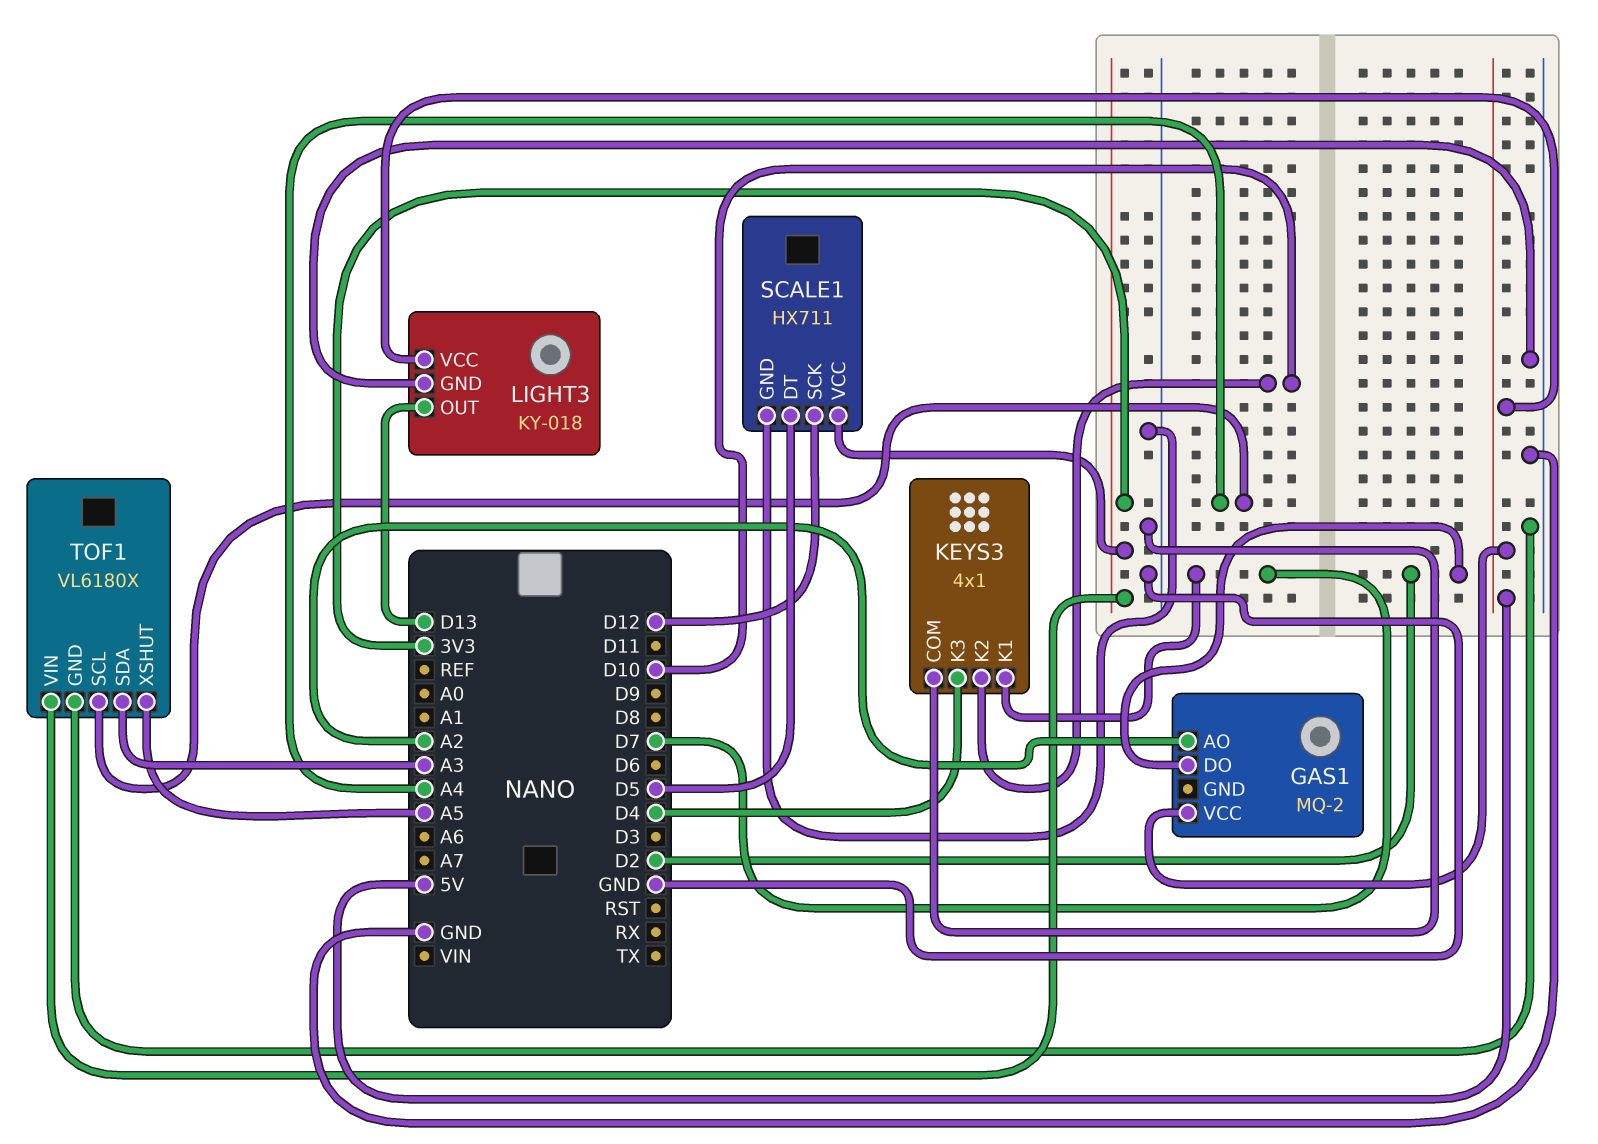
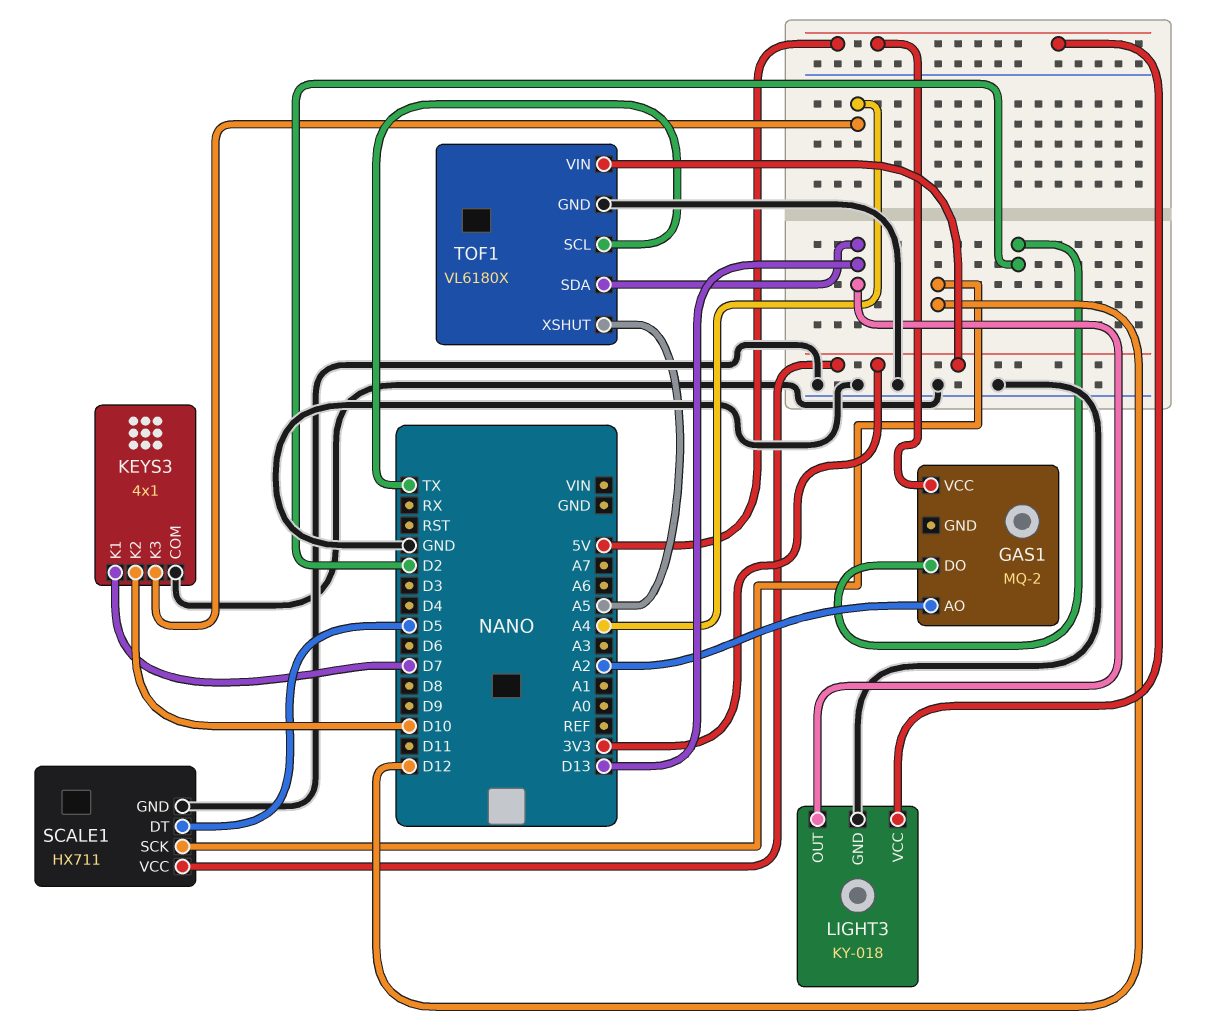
KEYS3 pin K3: D4 -> A4
TOF1 pin SCL: A4 -> TX
TOF1 pin SDA: A3 -> D13

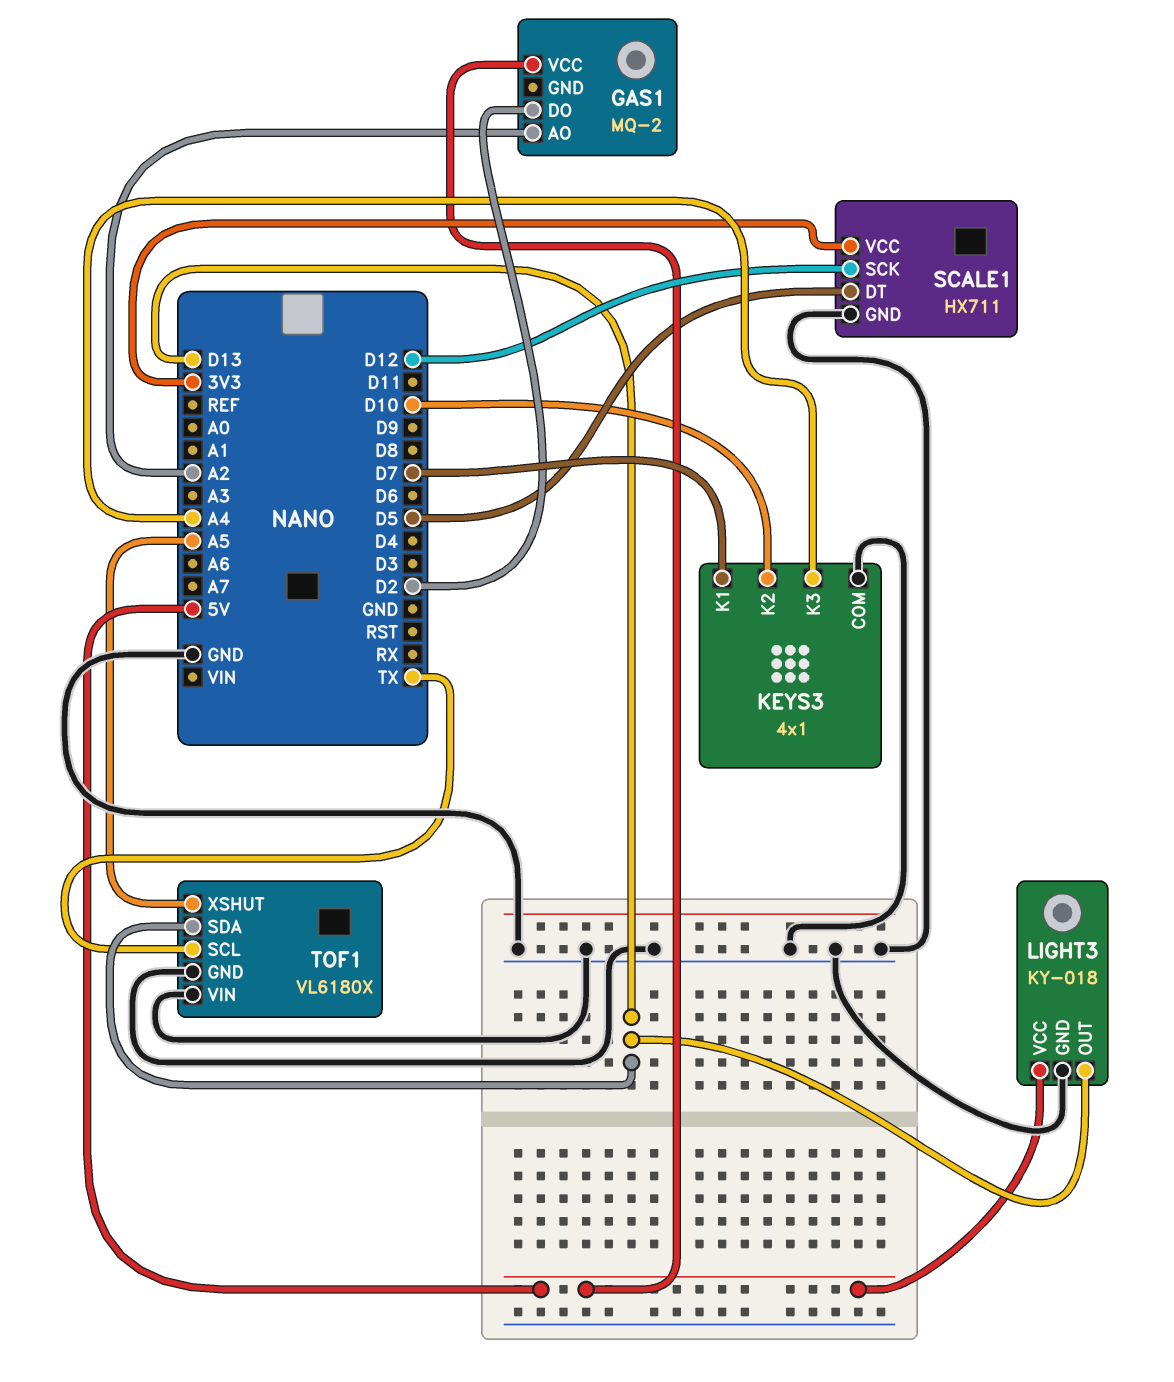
TOF1 pin VIN: 3V3 -> GND

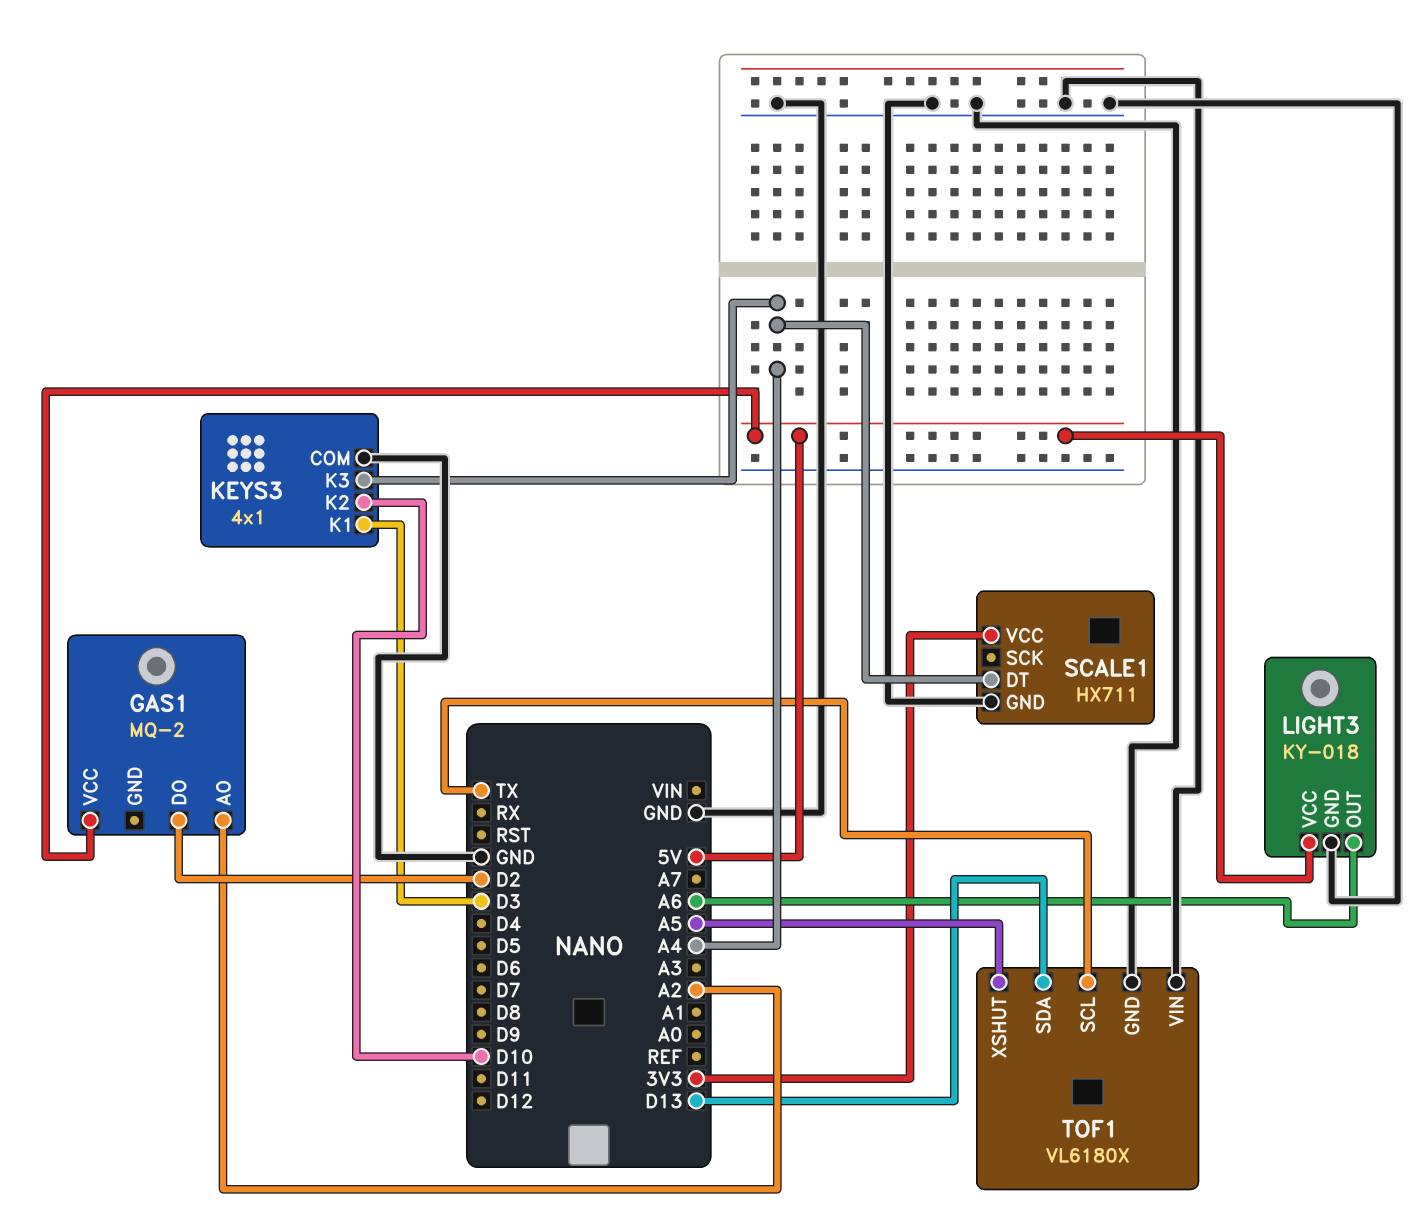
KEYS3 pin K1: D7 -> D3
LIGHT3 pin OUT: D13 -> A6
SCALE1 pin DT: D5 -> A4
SCALE1 pin SCK: D12 -> none

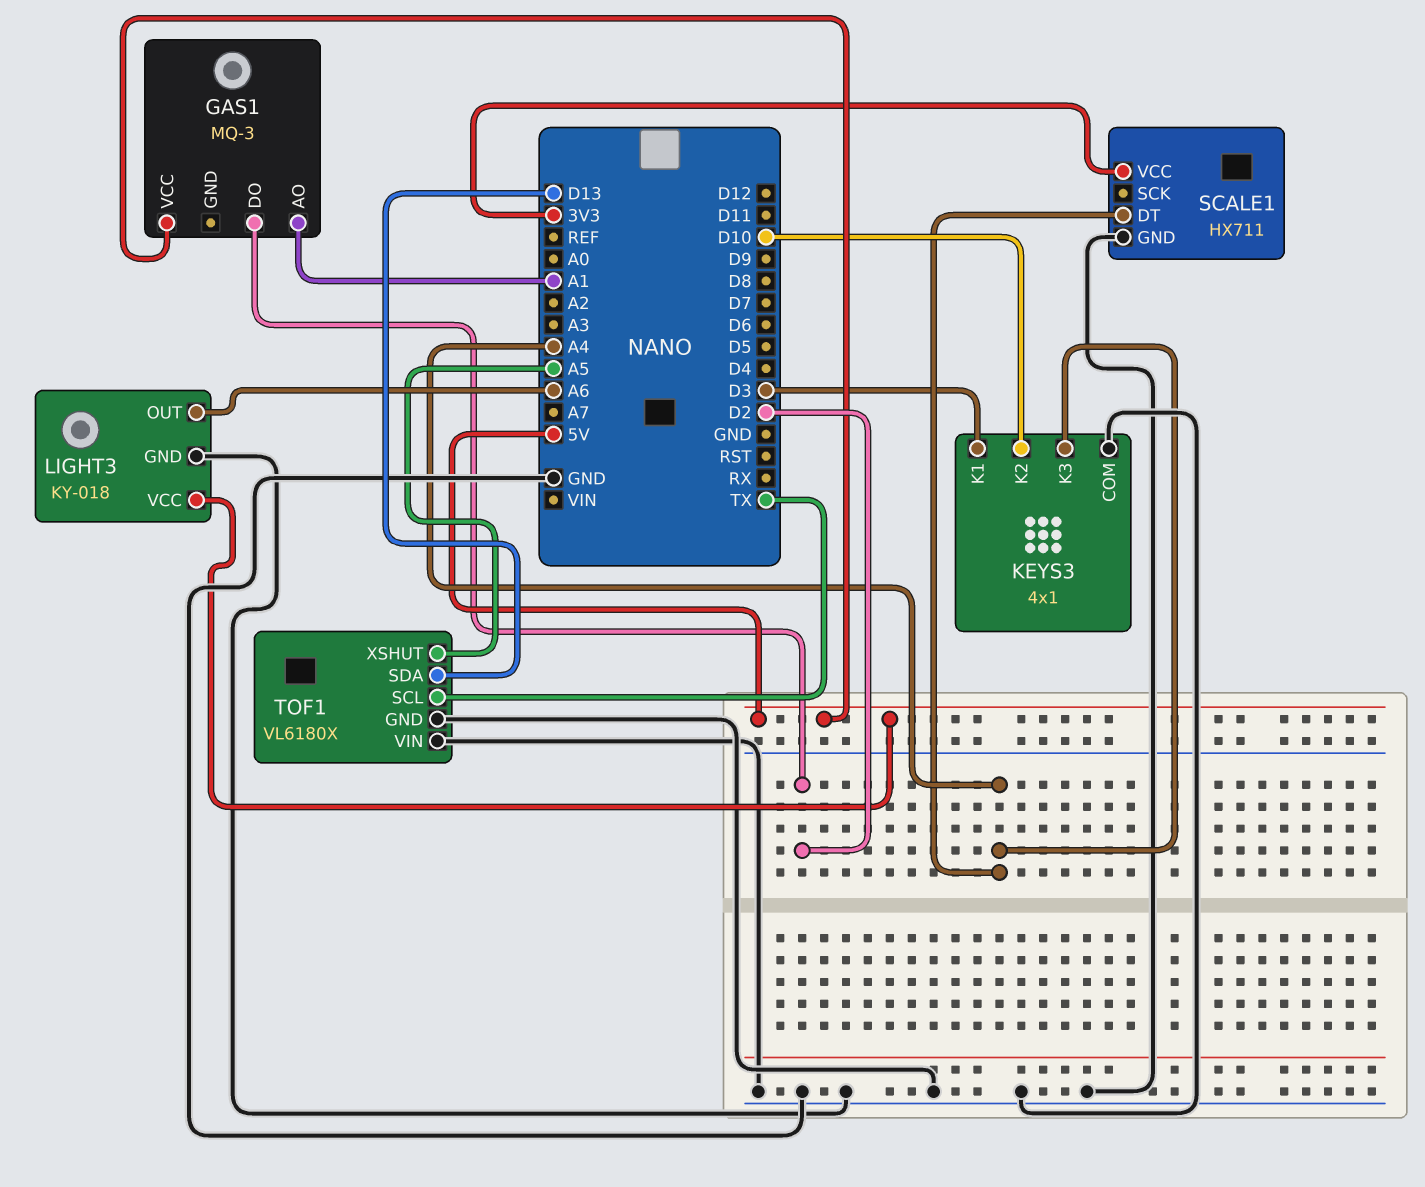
GAS1: MQ-2 -> MQ-3
GAS1 pin AO: A2 -> A1

